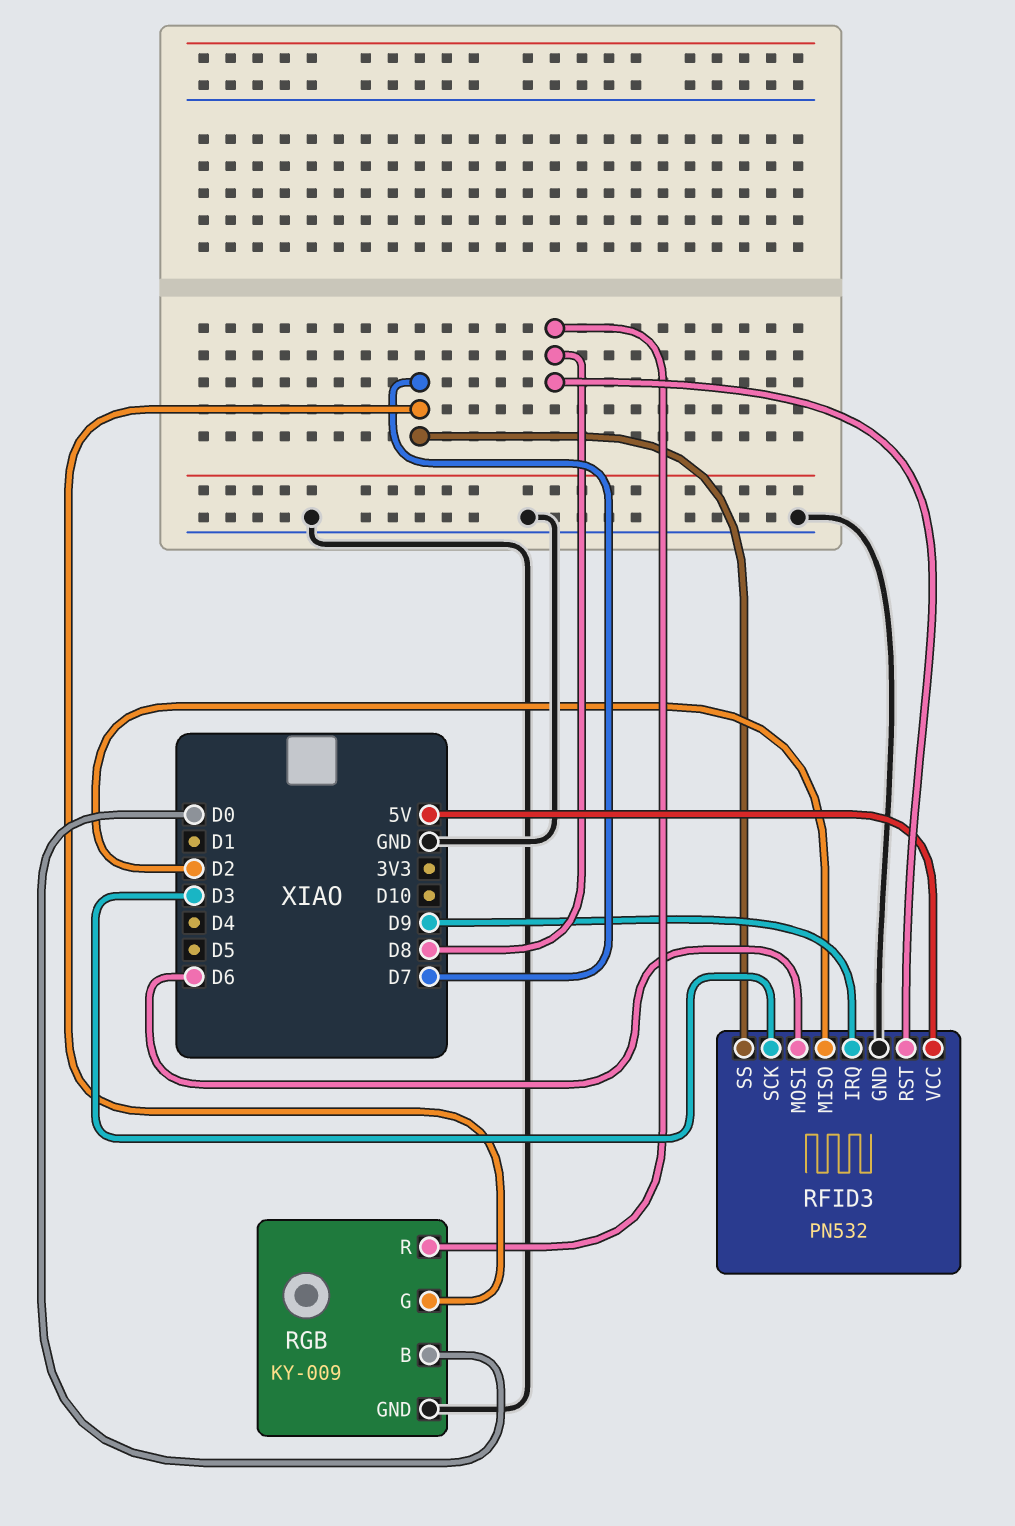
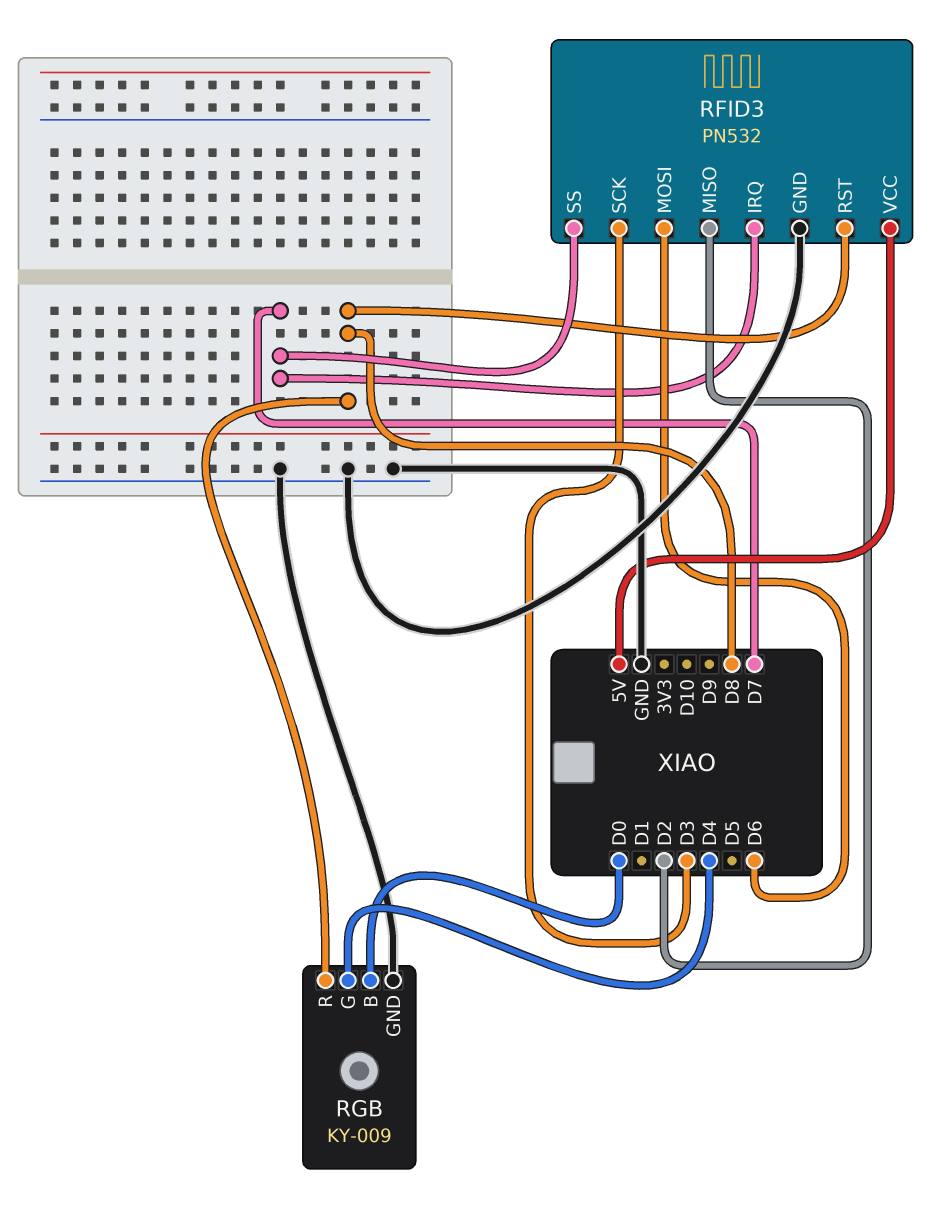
RFID3 pin IRQ: D9 -> D7
RGB pin G: D7 -> D4

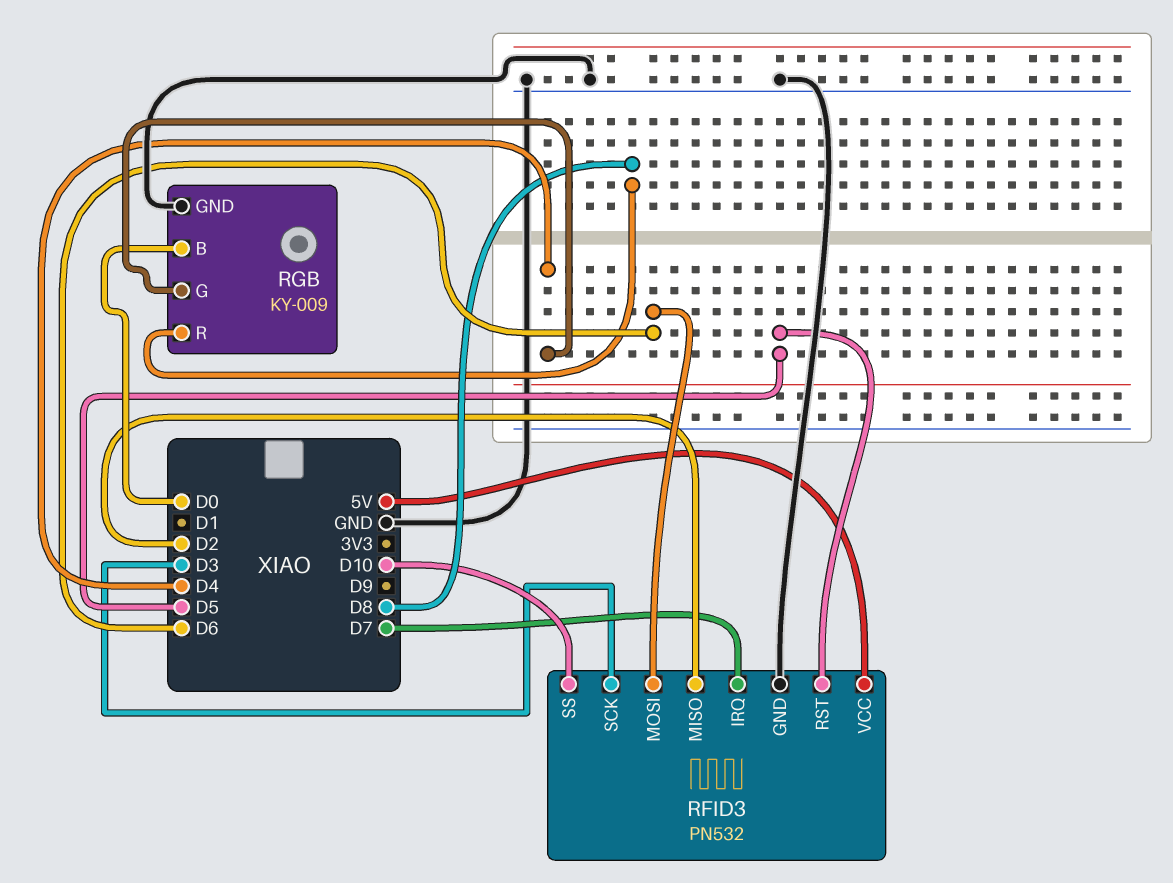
RFID3 pin RST: D8 -> D5
RFID3 pin SS: D7 -> D10

